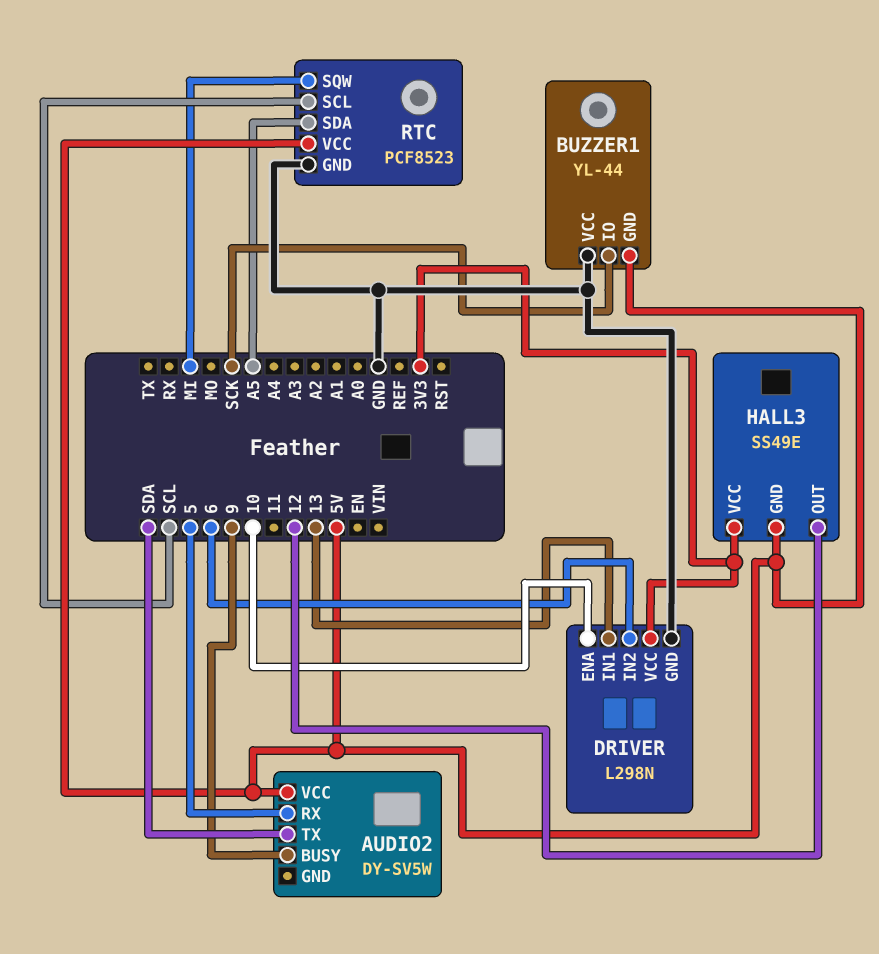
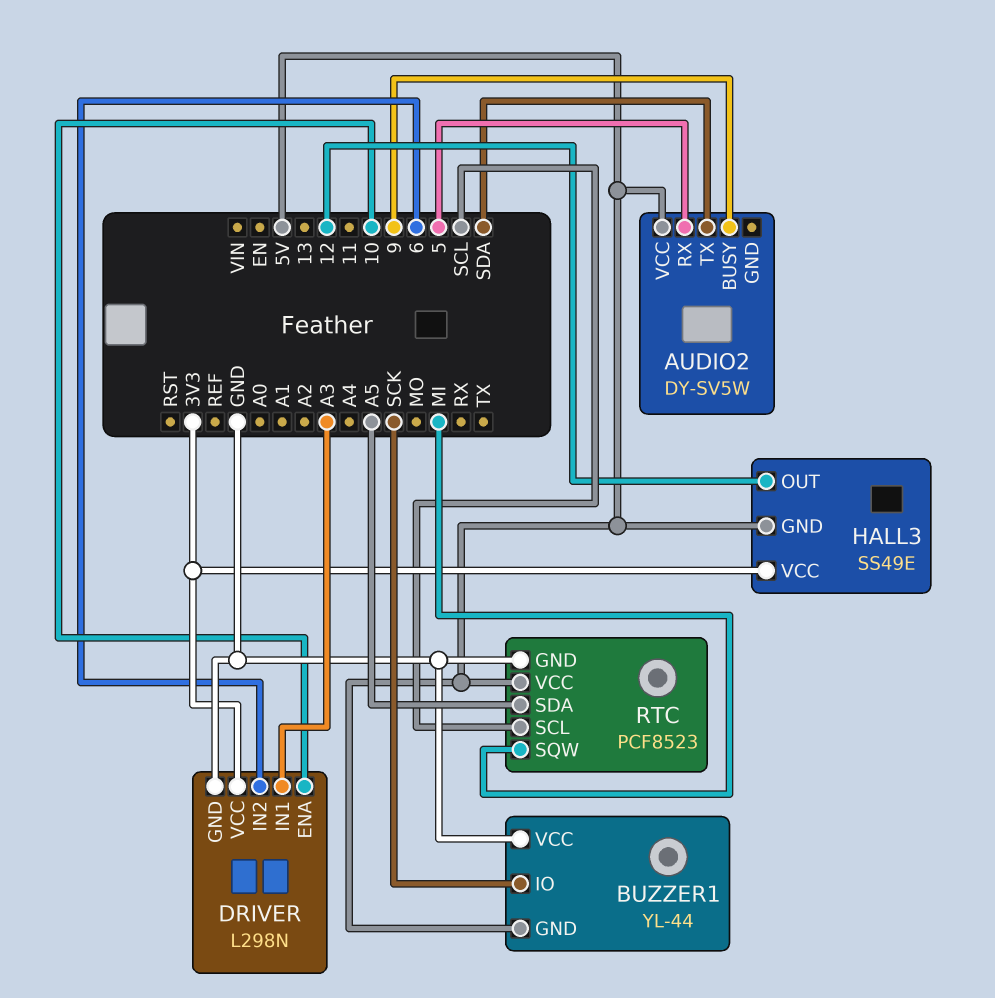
DRIVER pin IN1: 13 -> A3

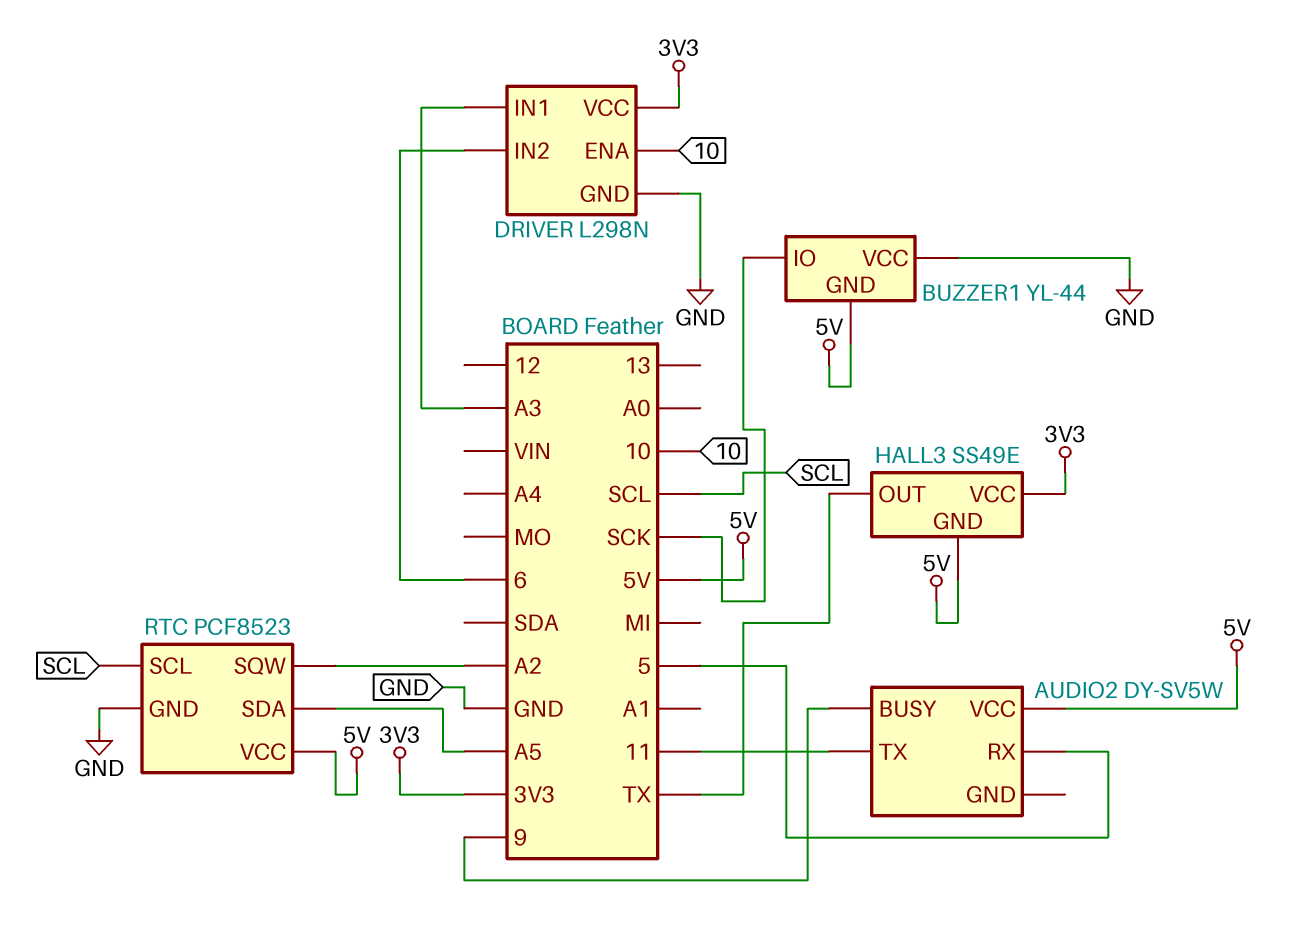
AUDIO2 pin TX: SDA -> 11
HALL3 pin OUT: 12 -> TX
RTC pin SQW: MI -> A2

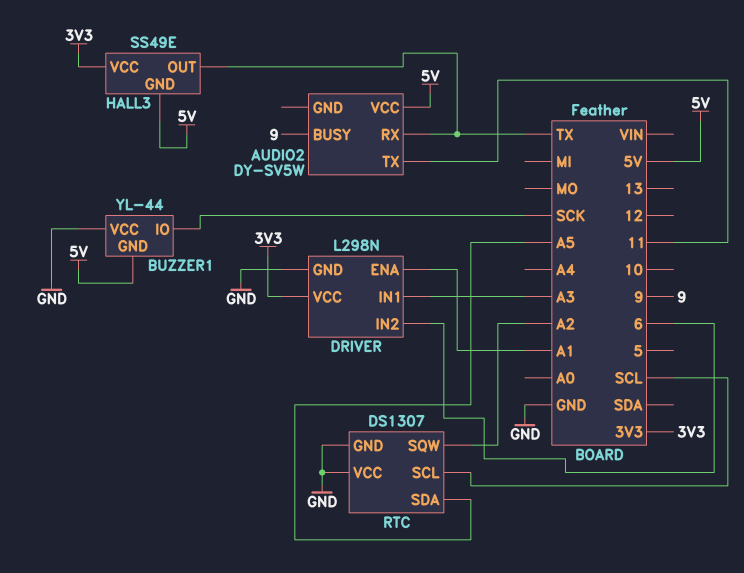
AUDIO2 pin RX: 5 -> TX
DRIVER pin ENA: 10 -> A1
RTC: PCF8523 -> DS1307
RTC pin VCC: 5V -> GND

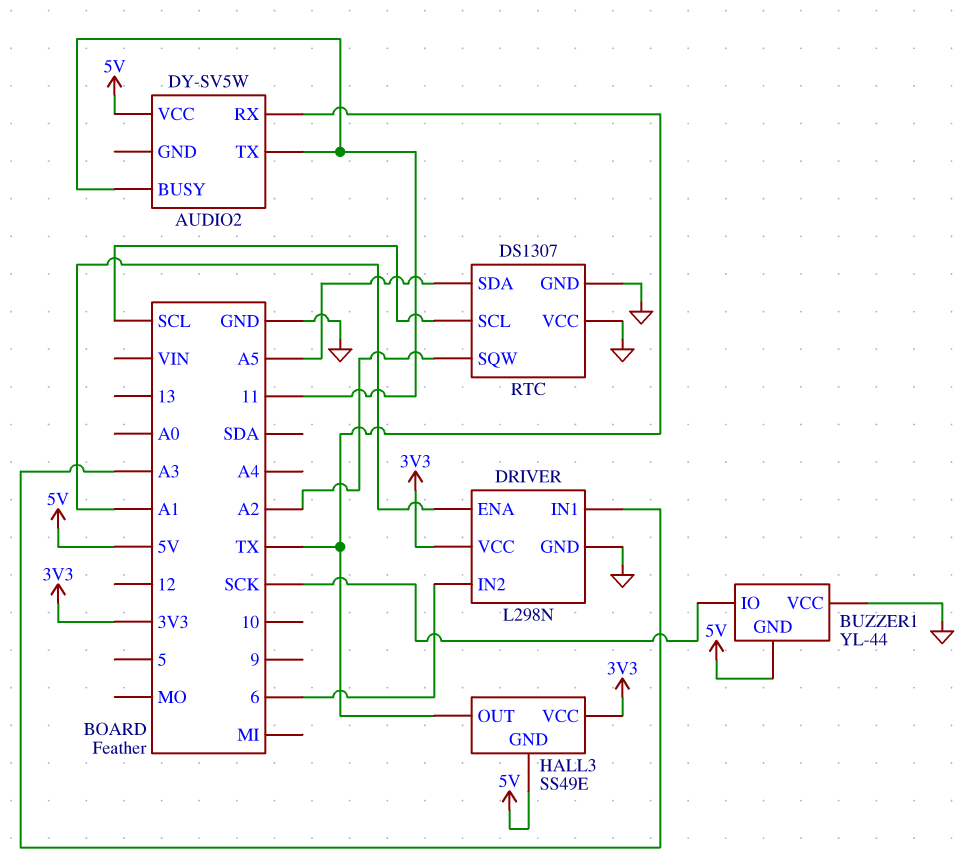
AUDIO2 pin BUSY: 9 -> 11

